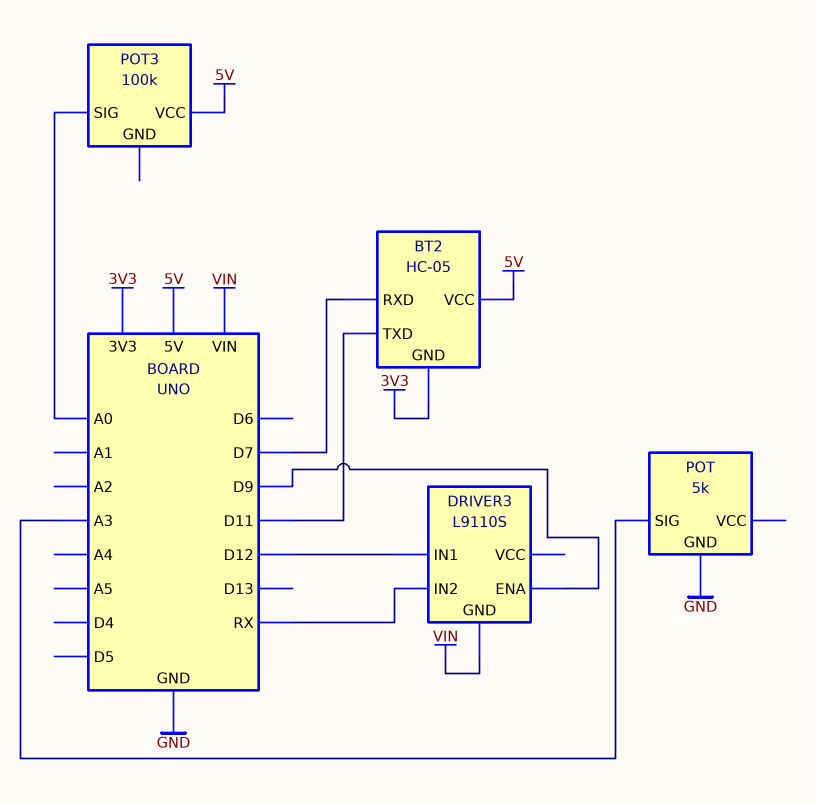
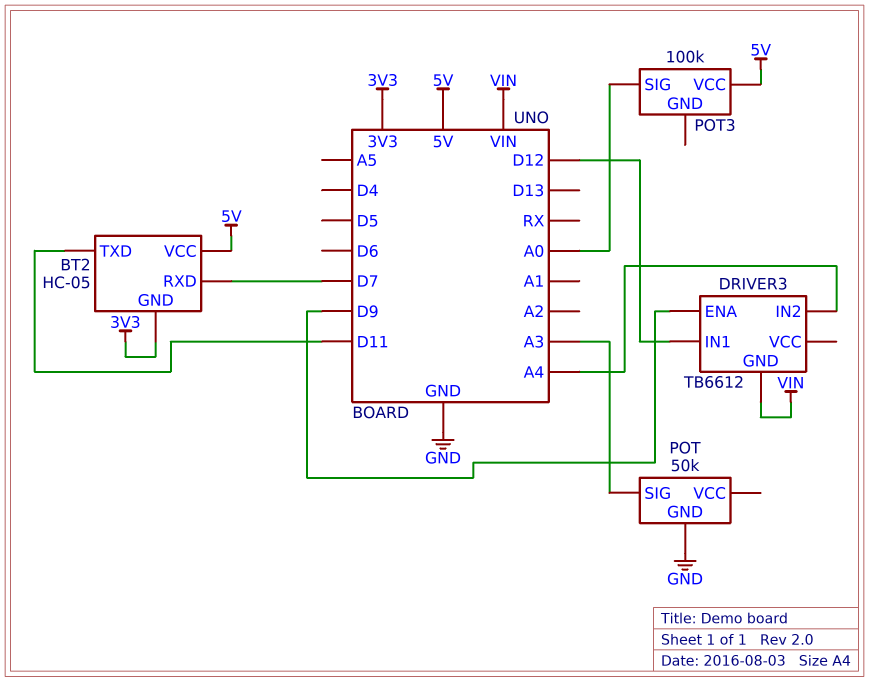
DRIVER3: L9110S -> TB6612
DRIVER3 pin IN2: RX -> A4
POT: 5k -> 50k

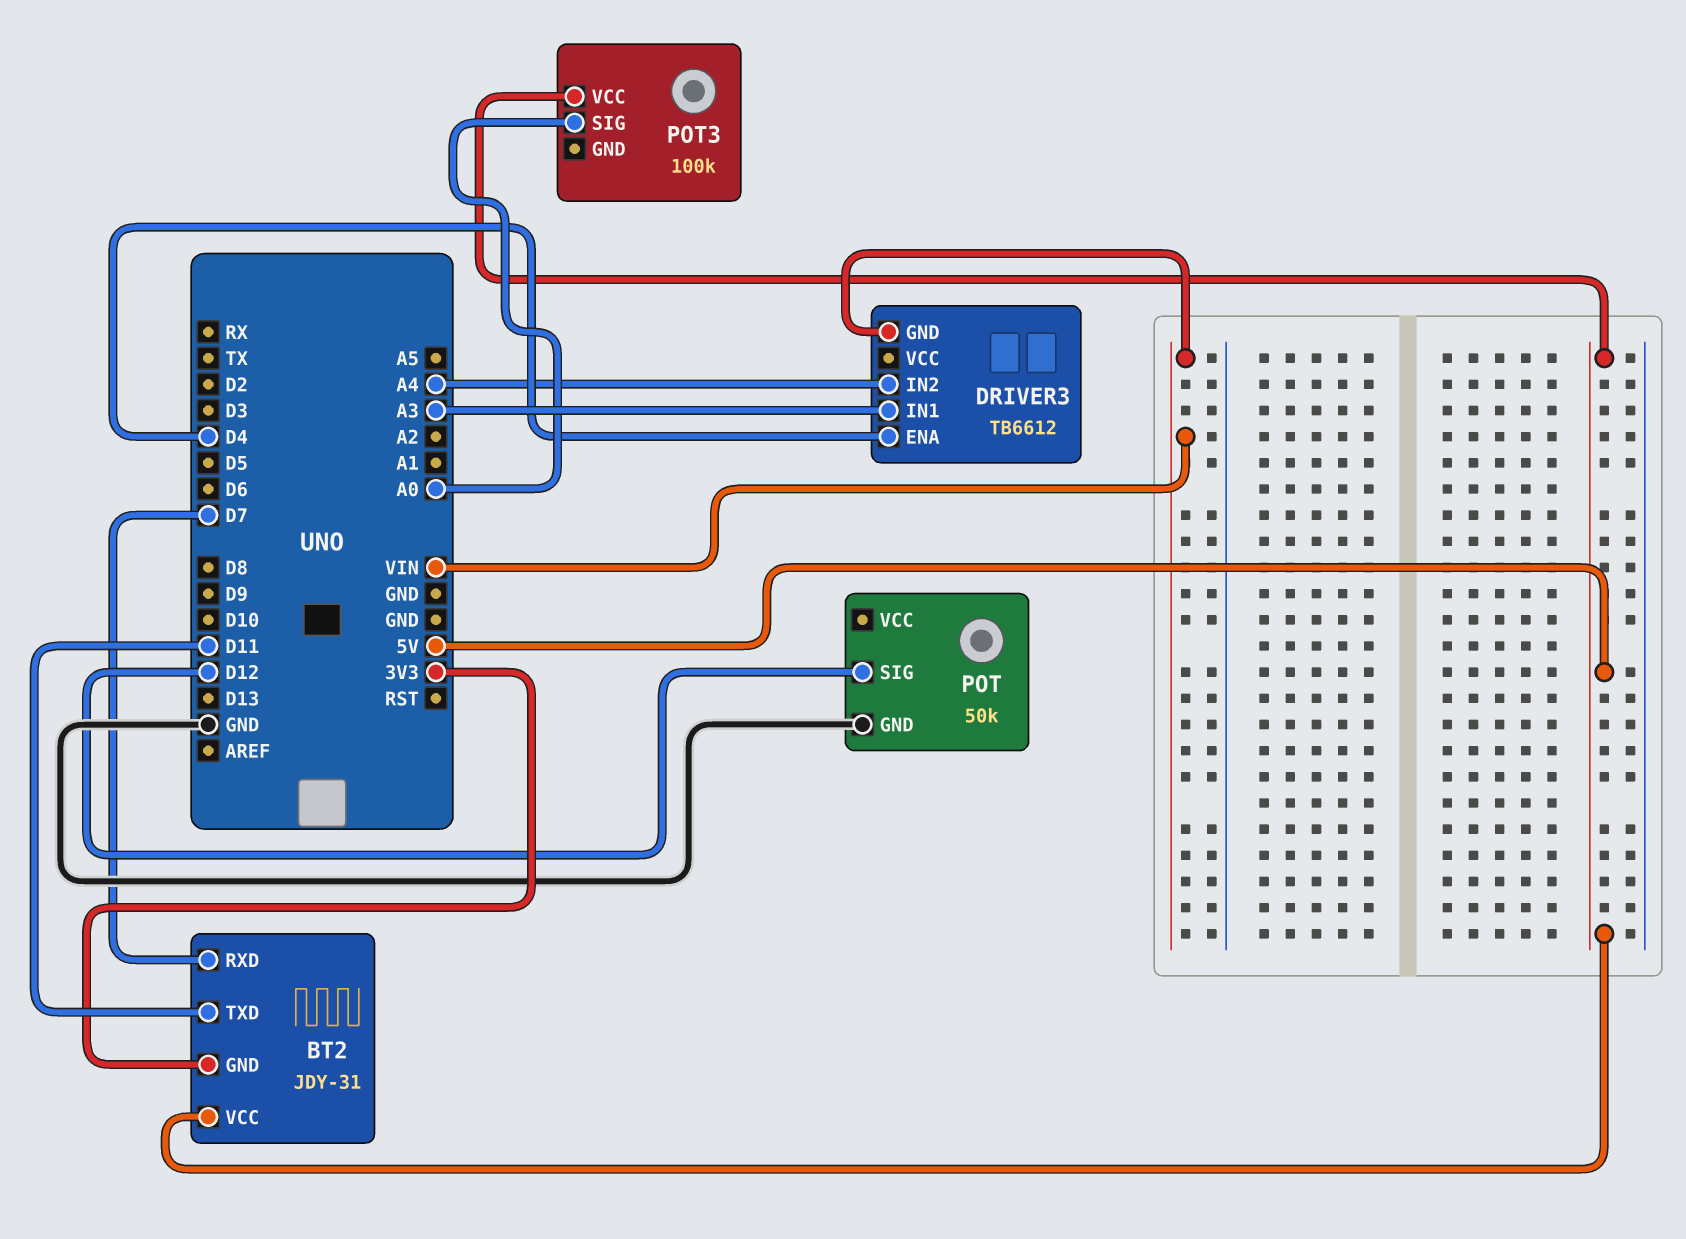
BT2: HC-05 -> JDY-31
DRIVER3 pin ENA: D9 -> D4
DRIVER3 pin IN1: D12 -> A3
POT pin SIG: A3 -> D12

